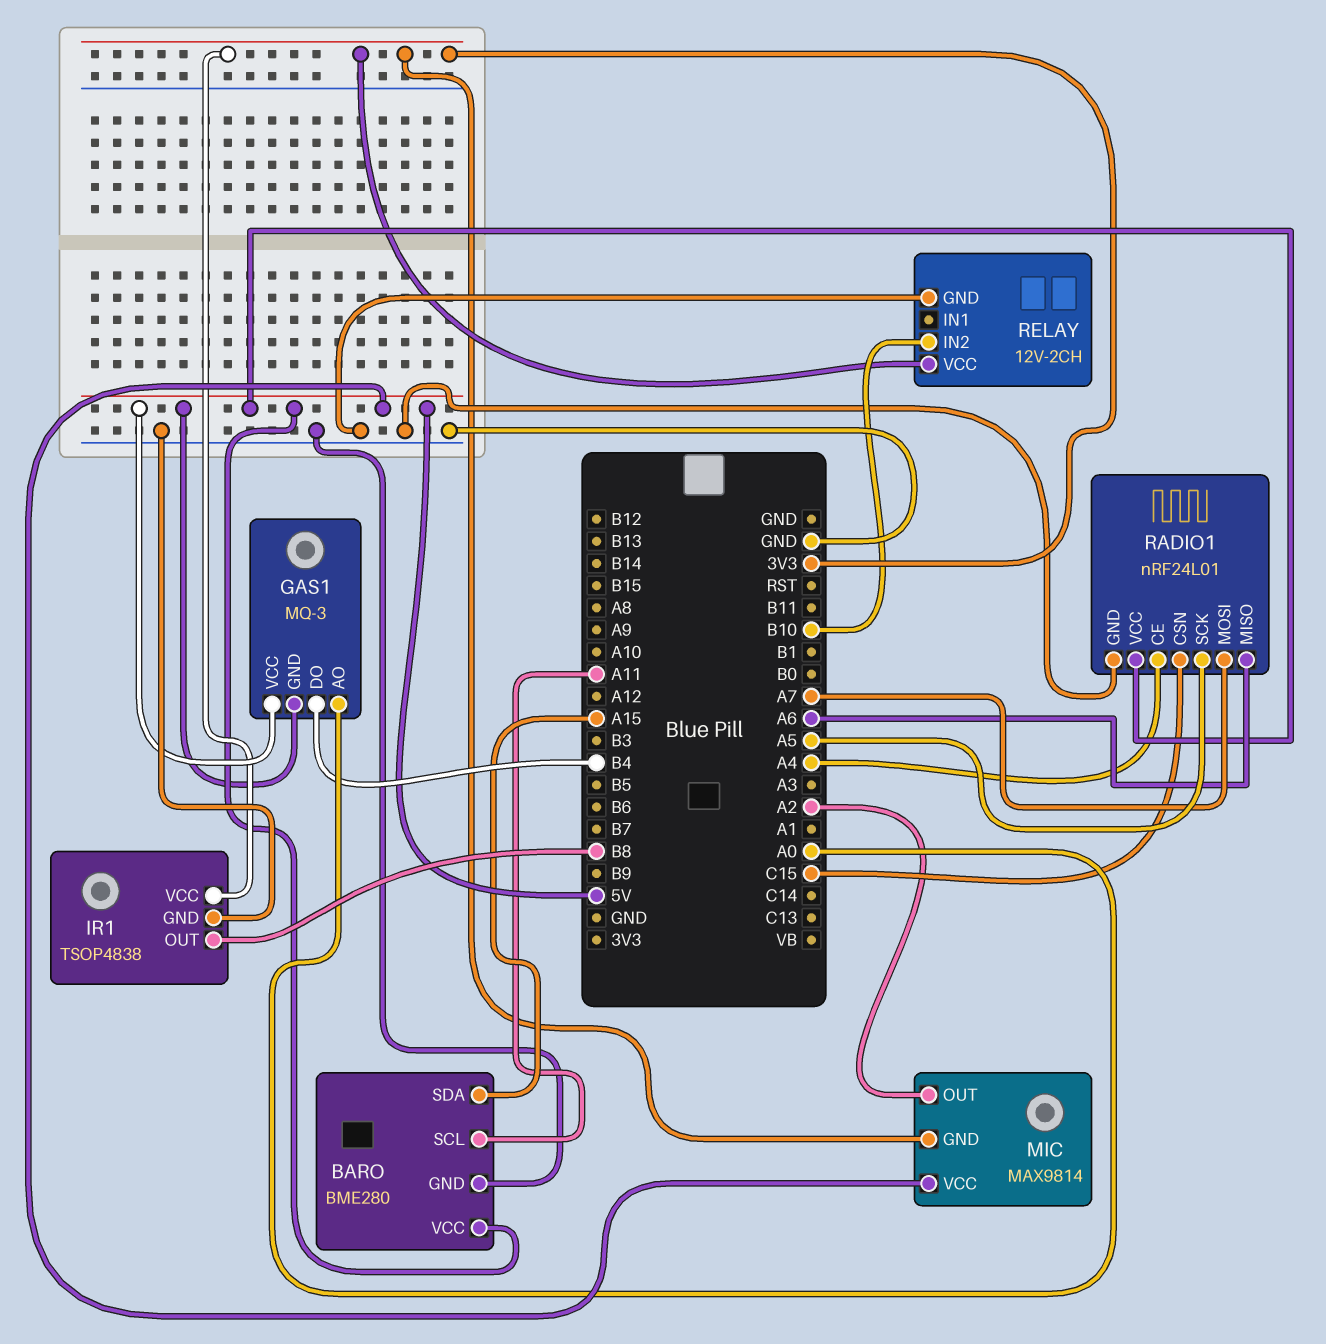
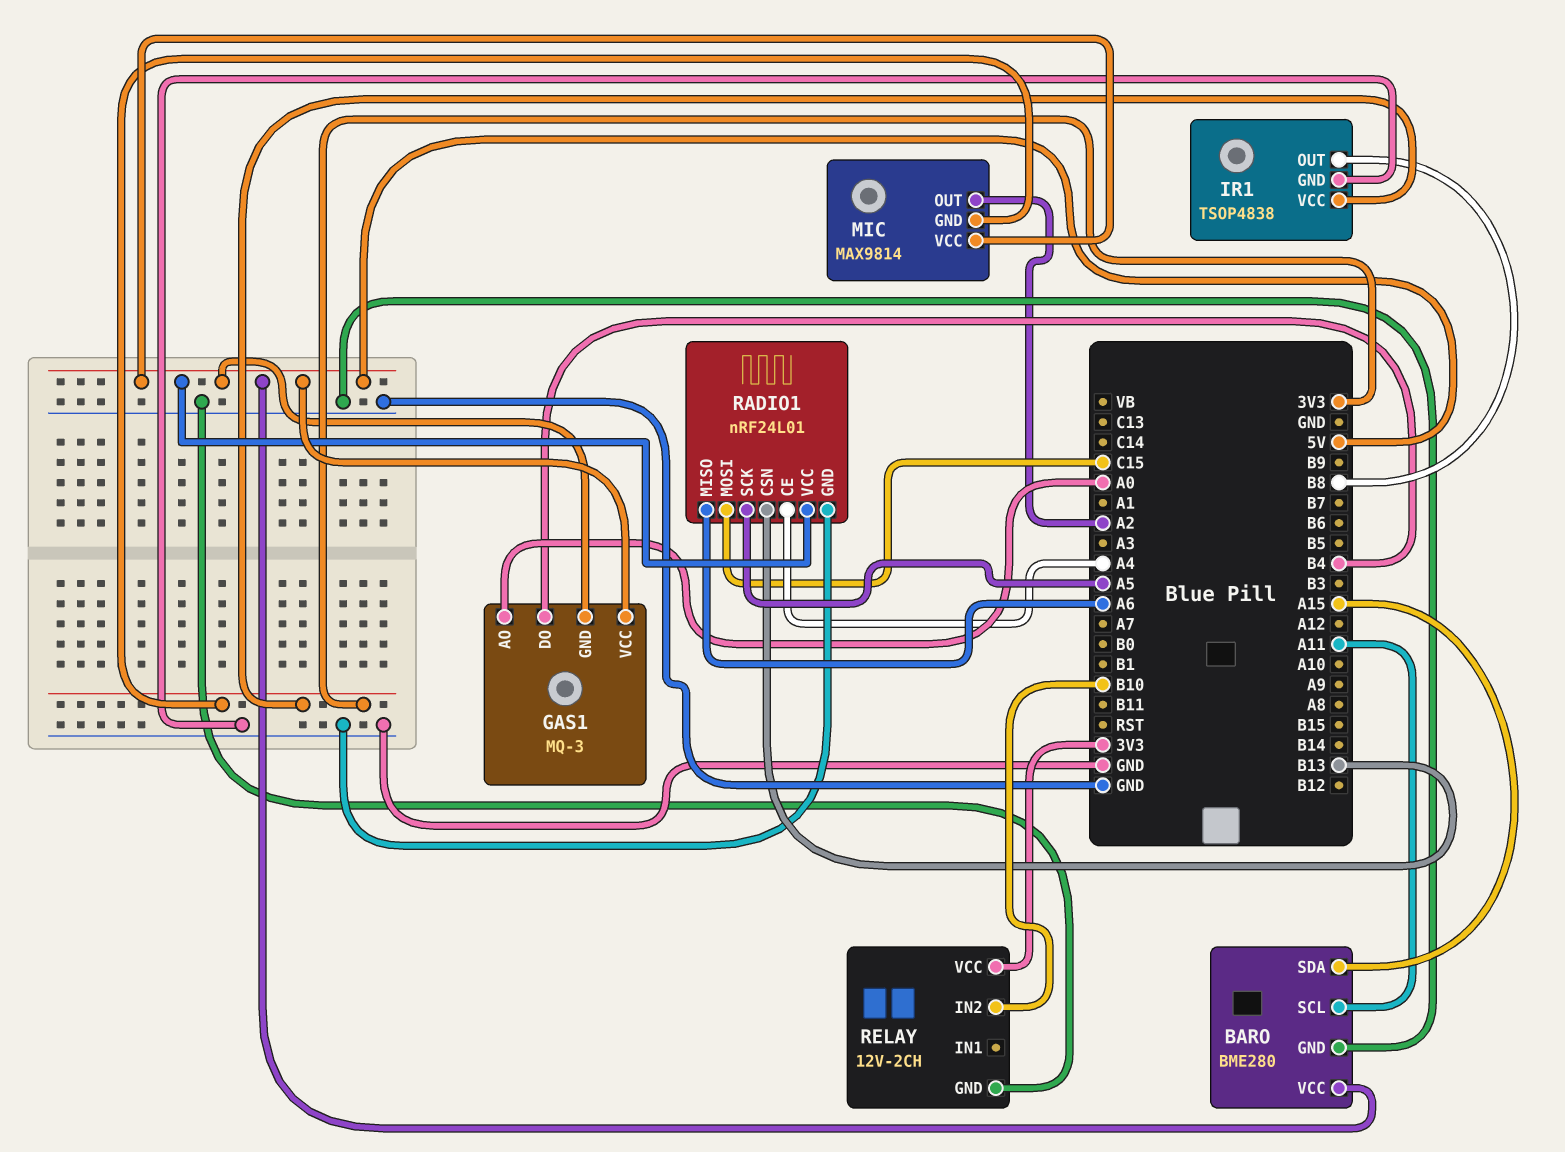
RADIO1 pin CSN: C15 -> B13
RADIO1 pin MOSI: A7 -> C15

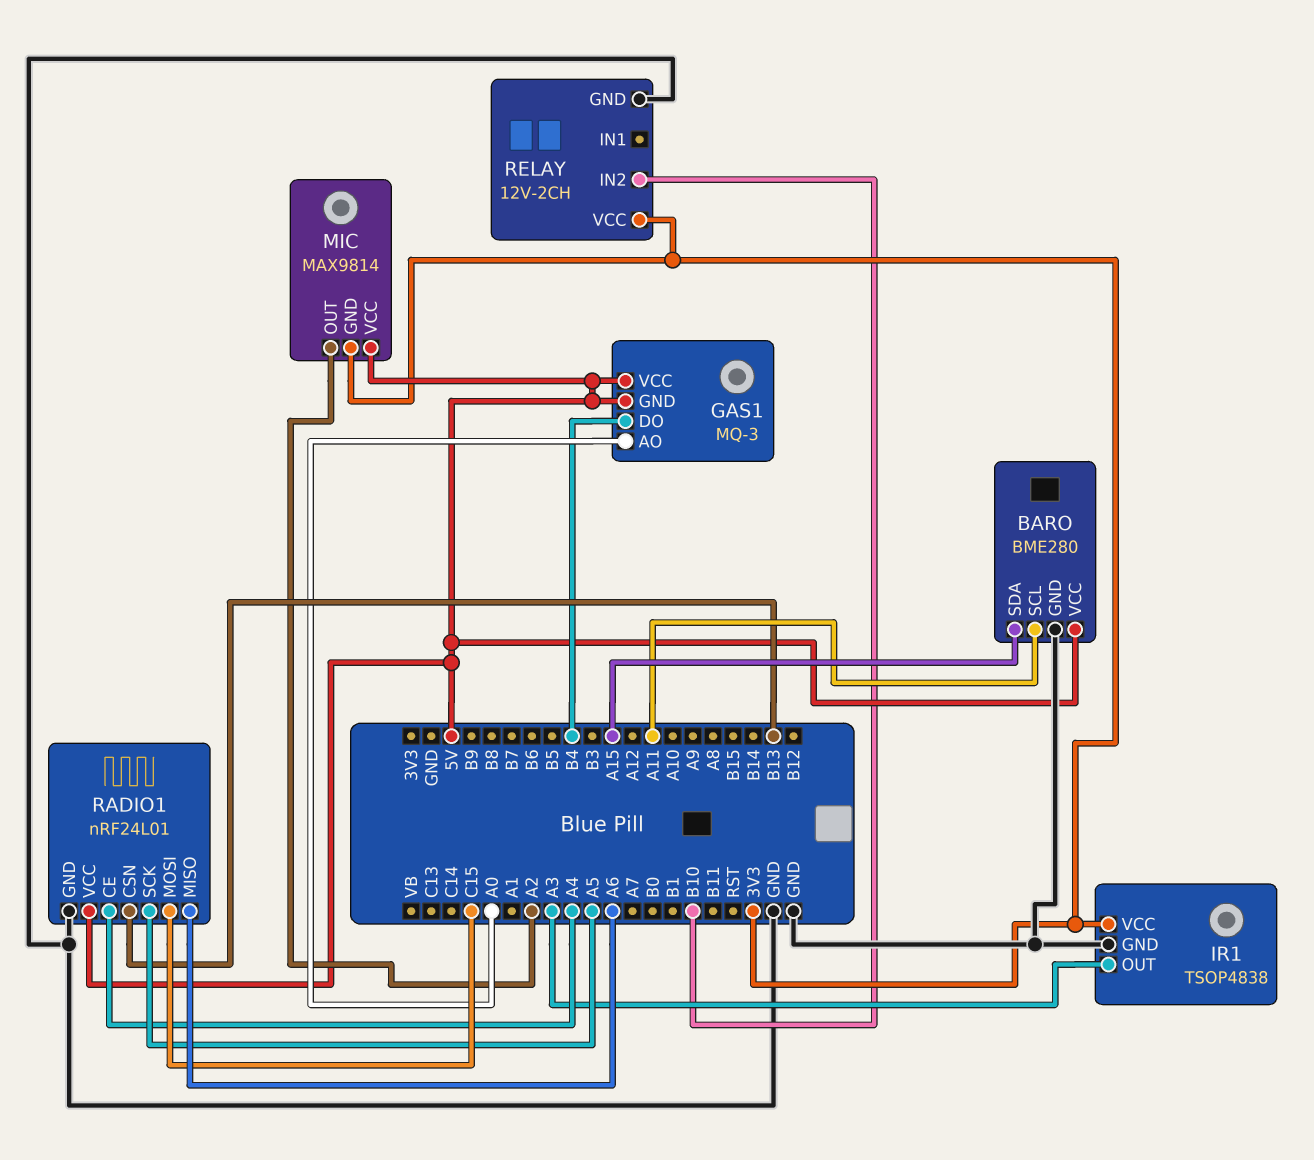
IR1 pin OUT: B8 -> A3

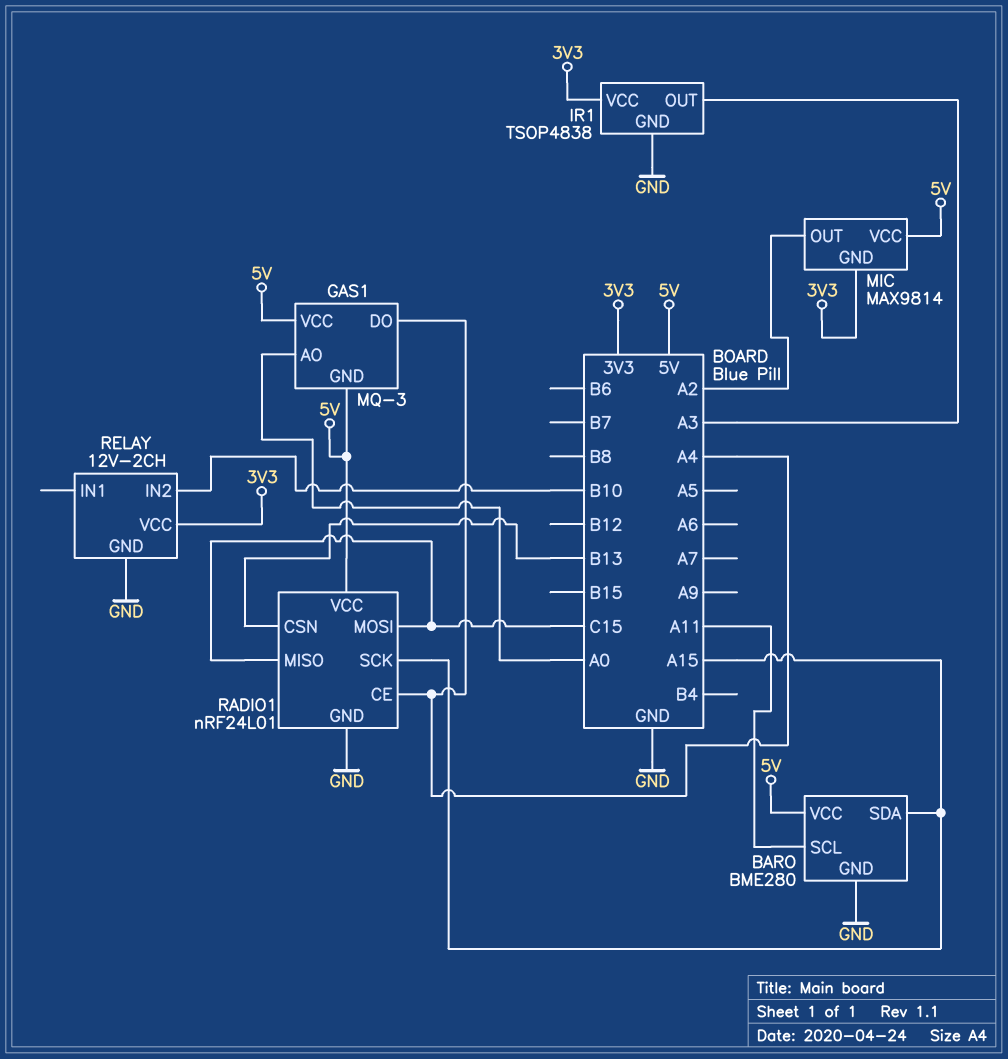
GAS1 pin DO: B4 -> A4
RADIO1 pin MISO: A6 -> C15
RADIO1 pin SCK: A5 -> A15

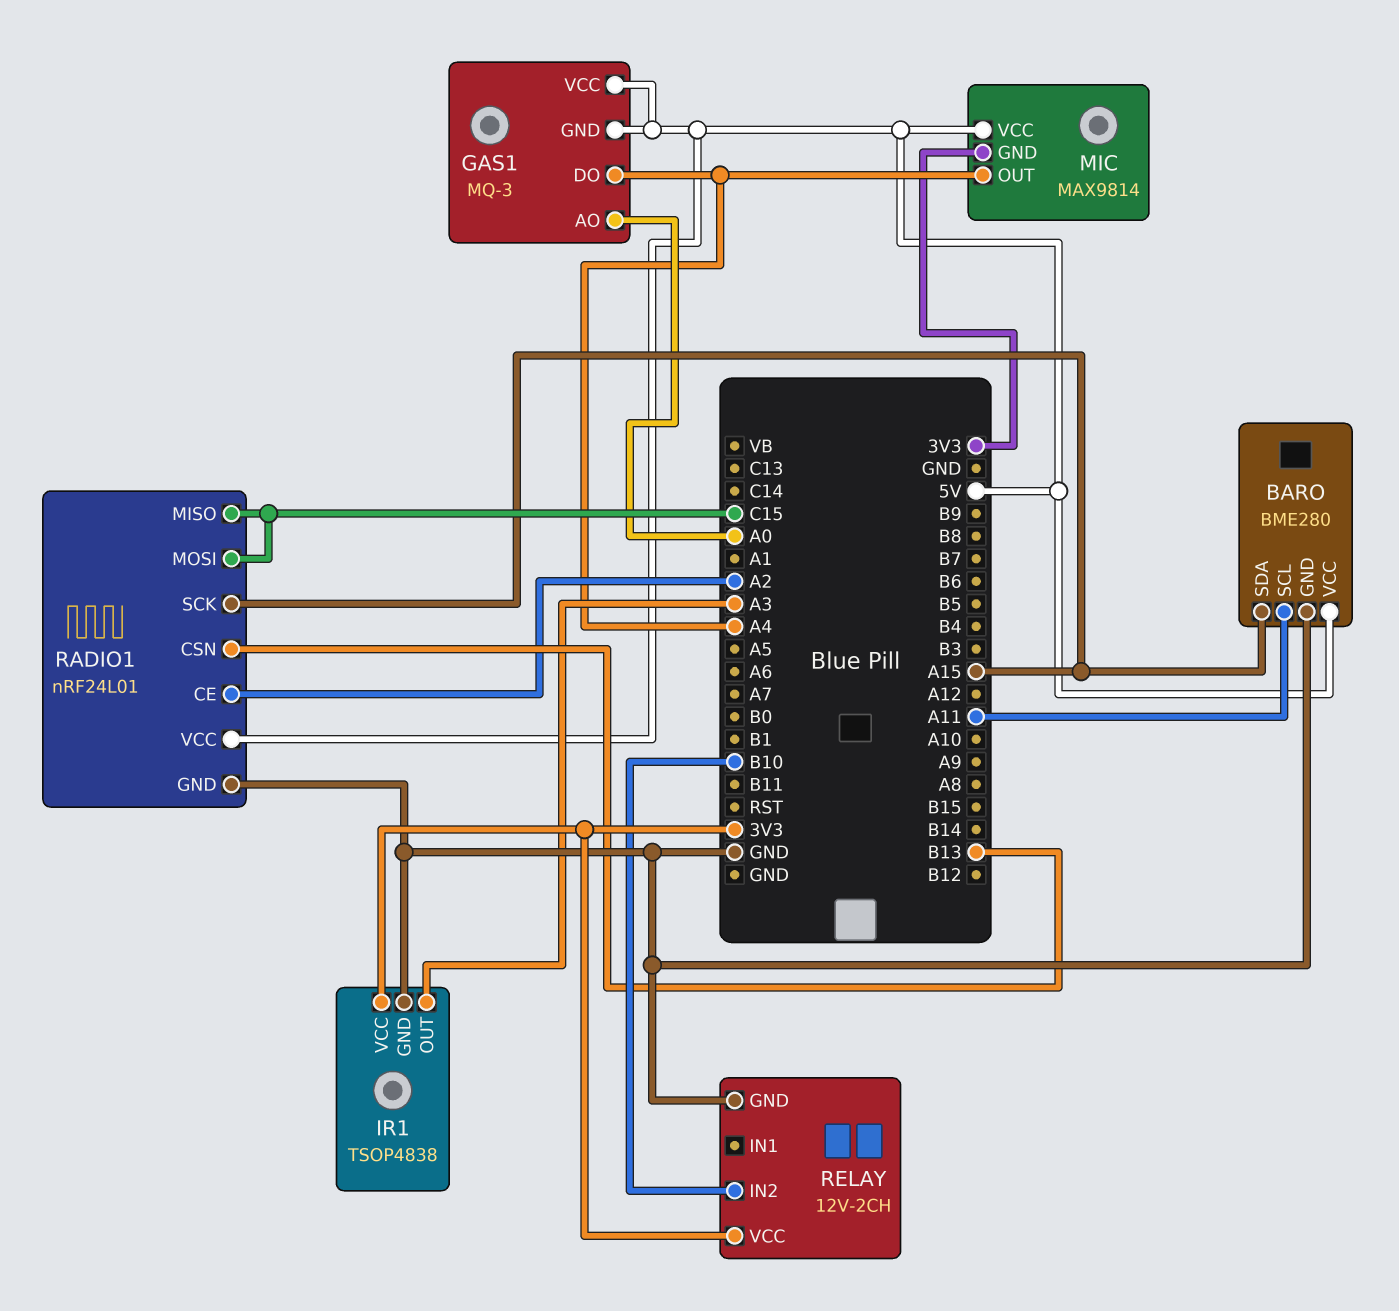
MIC pin OUT: A2 -> A4
RADIO1 pin CE: A4 -> A2

